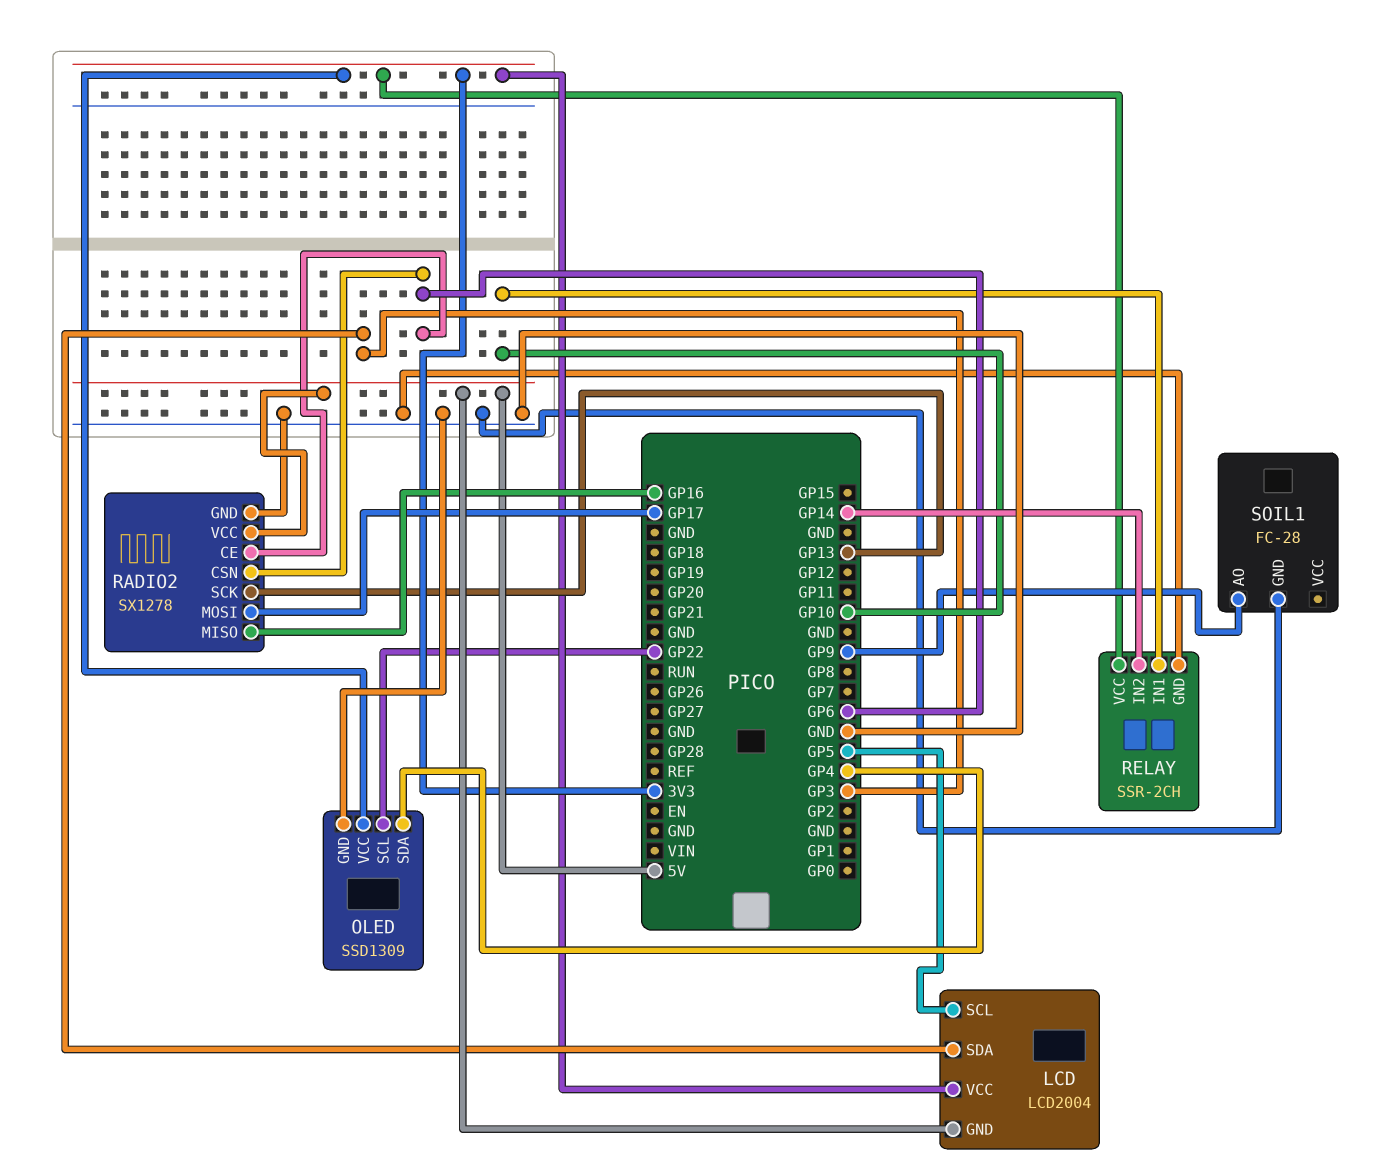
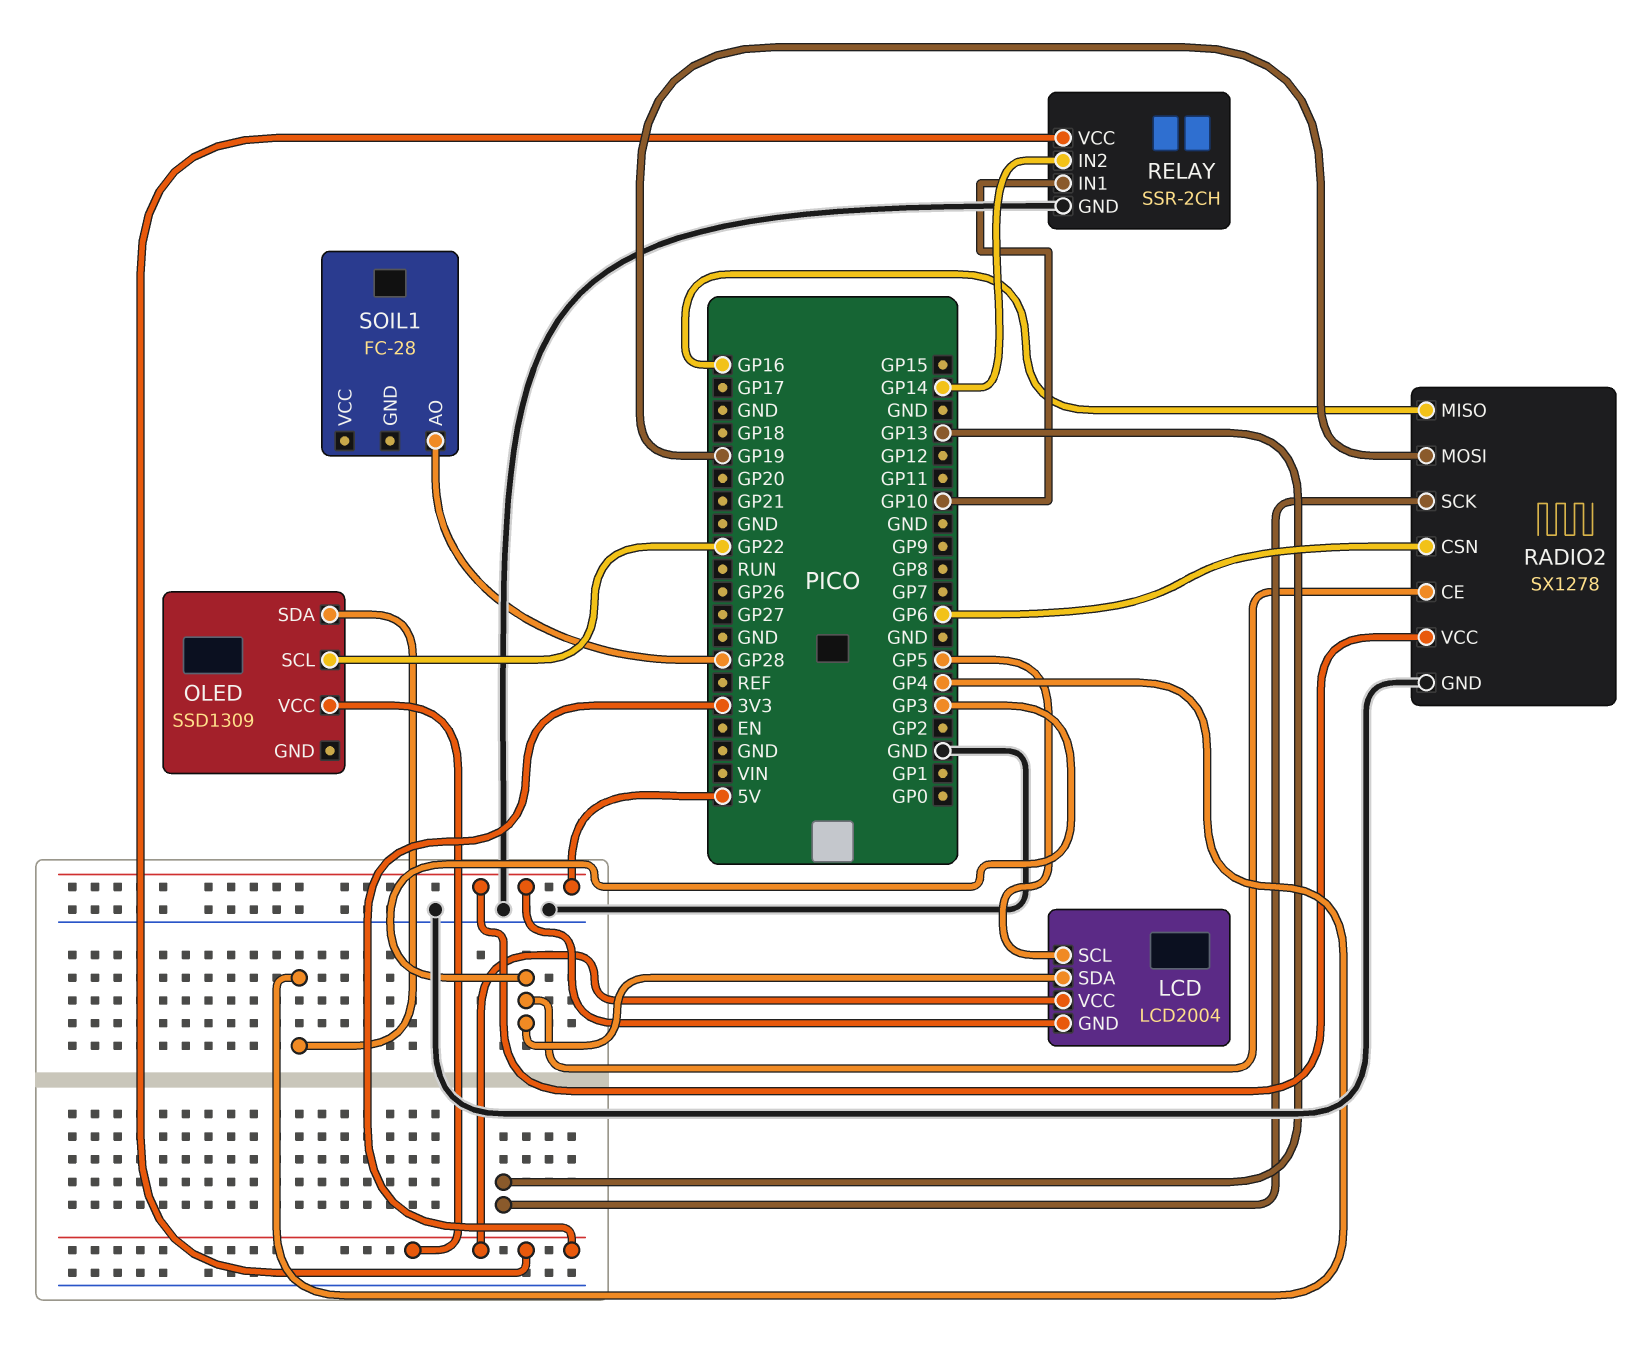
OLED pin GND: GND -> none
RADIO2 pin CE: GP6 -> GP3
RADIO2 pin MOSI: GP17 -> GP19
SOIL1 pin AO: GP9 -> GP28
SOIL1 pin GND: GND -> none

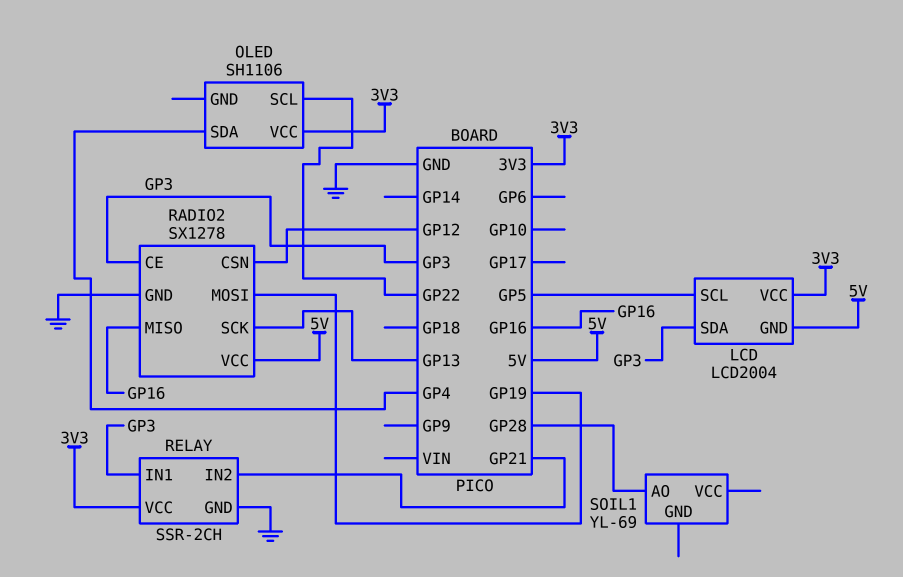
OLED: SSD1309 -> SH1106
RADIO2 pin CSN: GP6 -> GP12
RELAY pin IN1: GP10 -> GP3
RELAY pin IN2: GP14 -> GP21
SOIL1: FC-28 -> YL-69

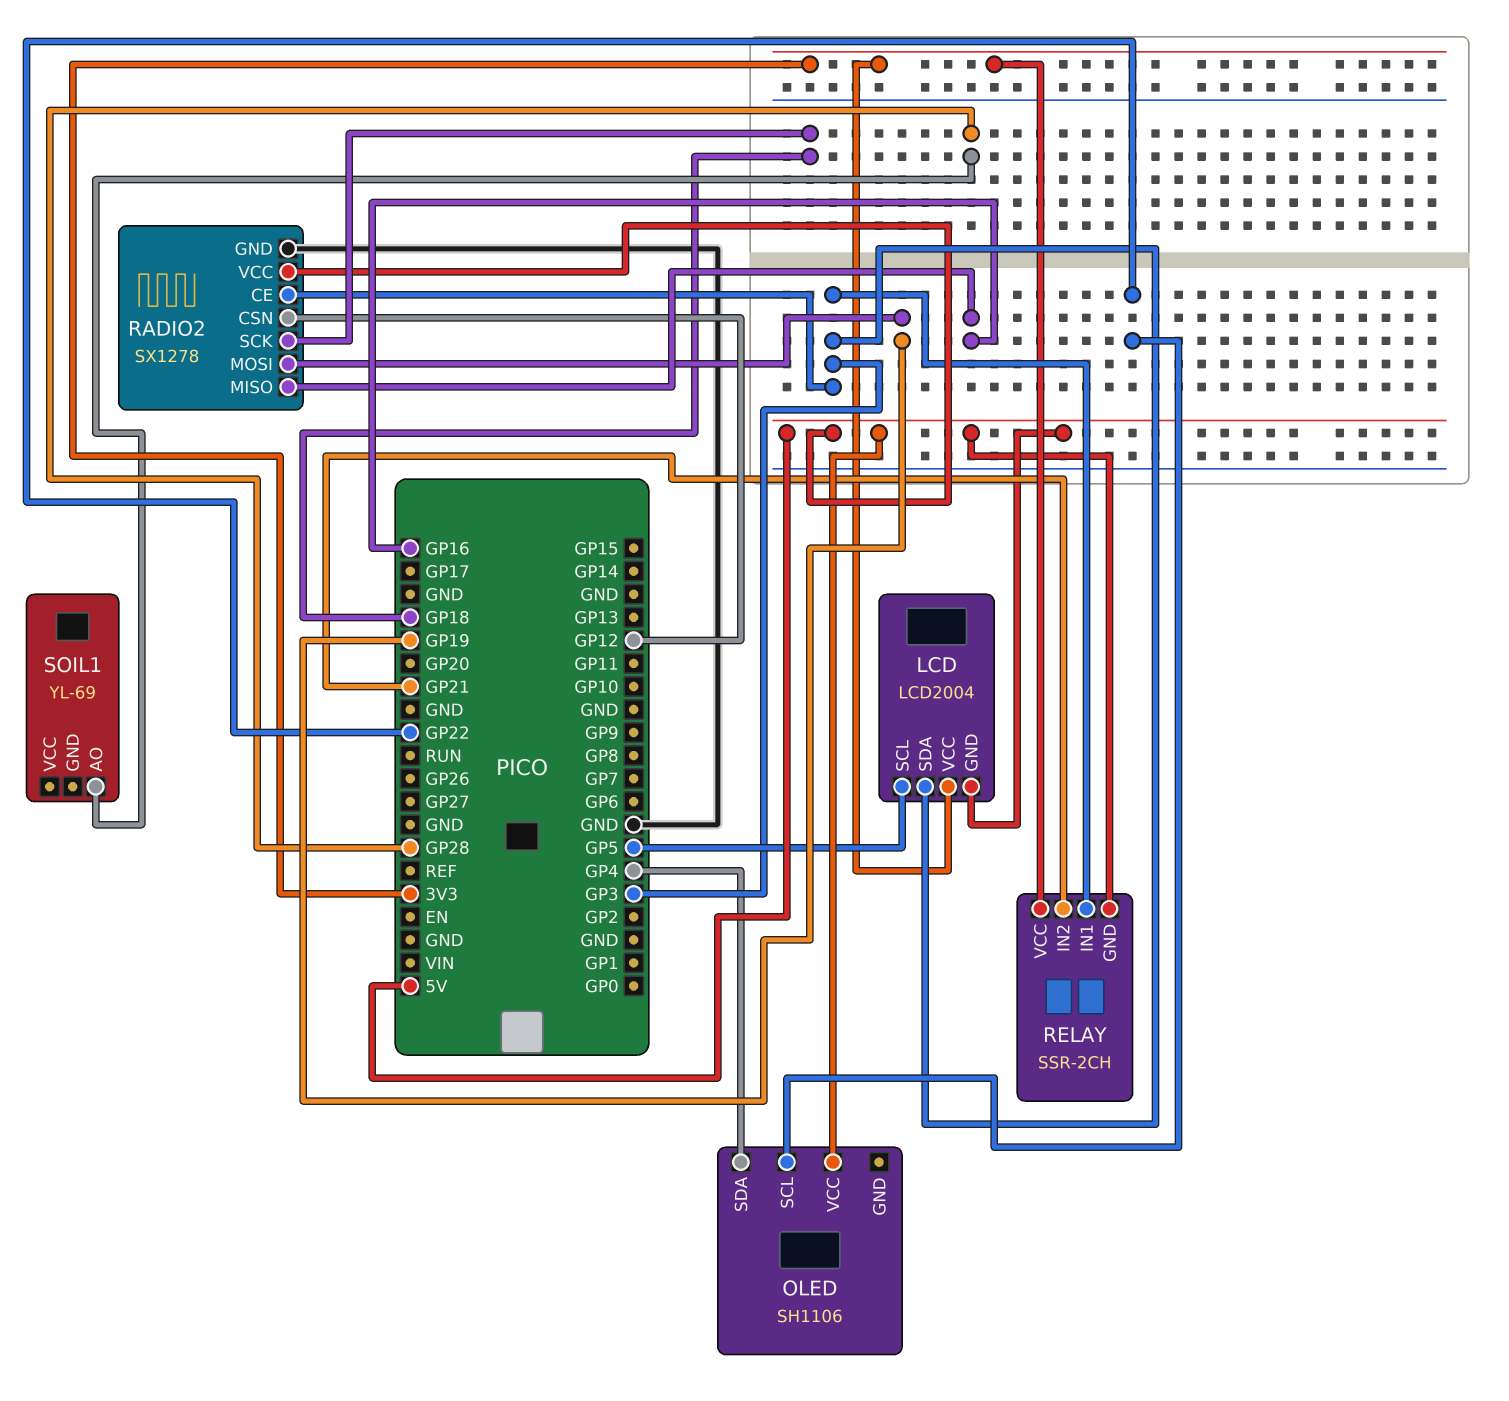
OLED pin VCC: 3V3 -> 5V
RADIO2 pin SCK: GP13 -> GP18
RELAY pin GND: GND -> 5V

